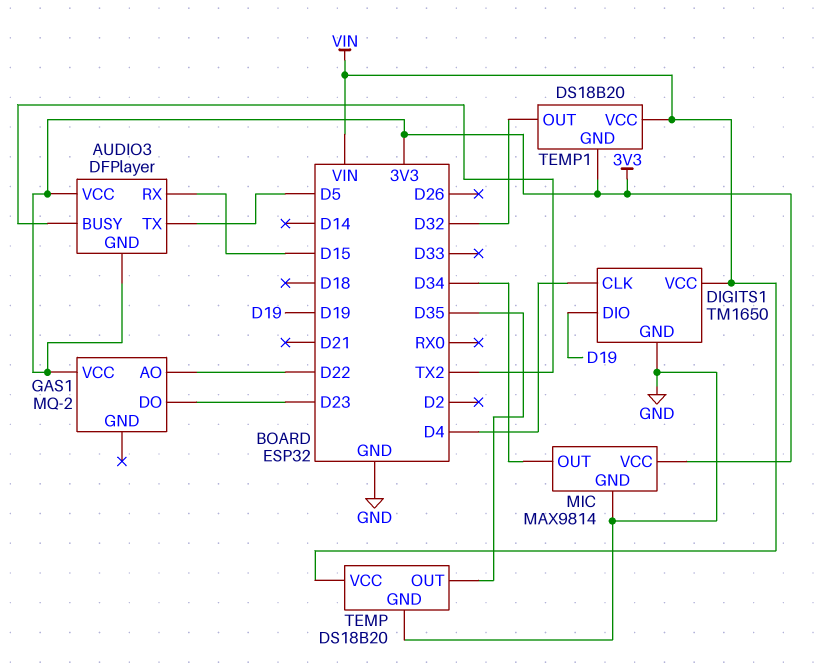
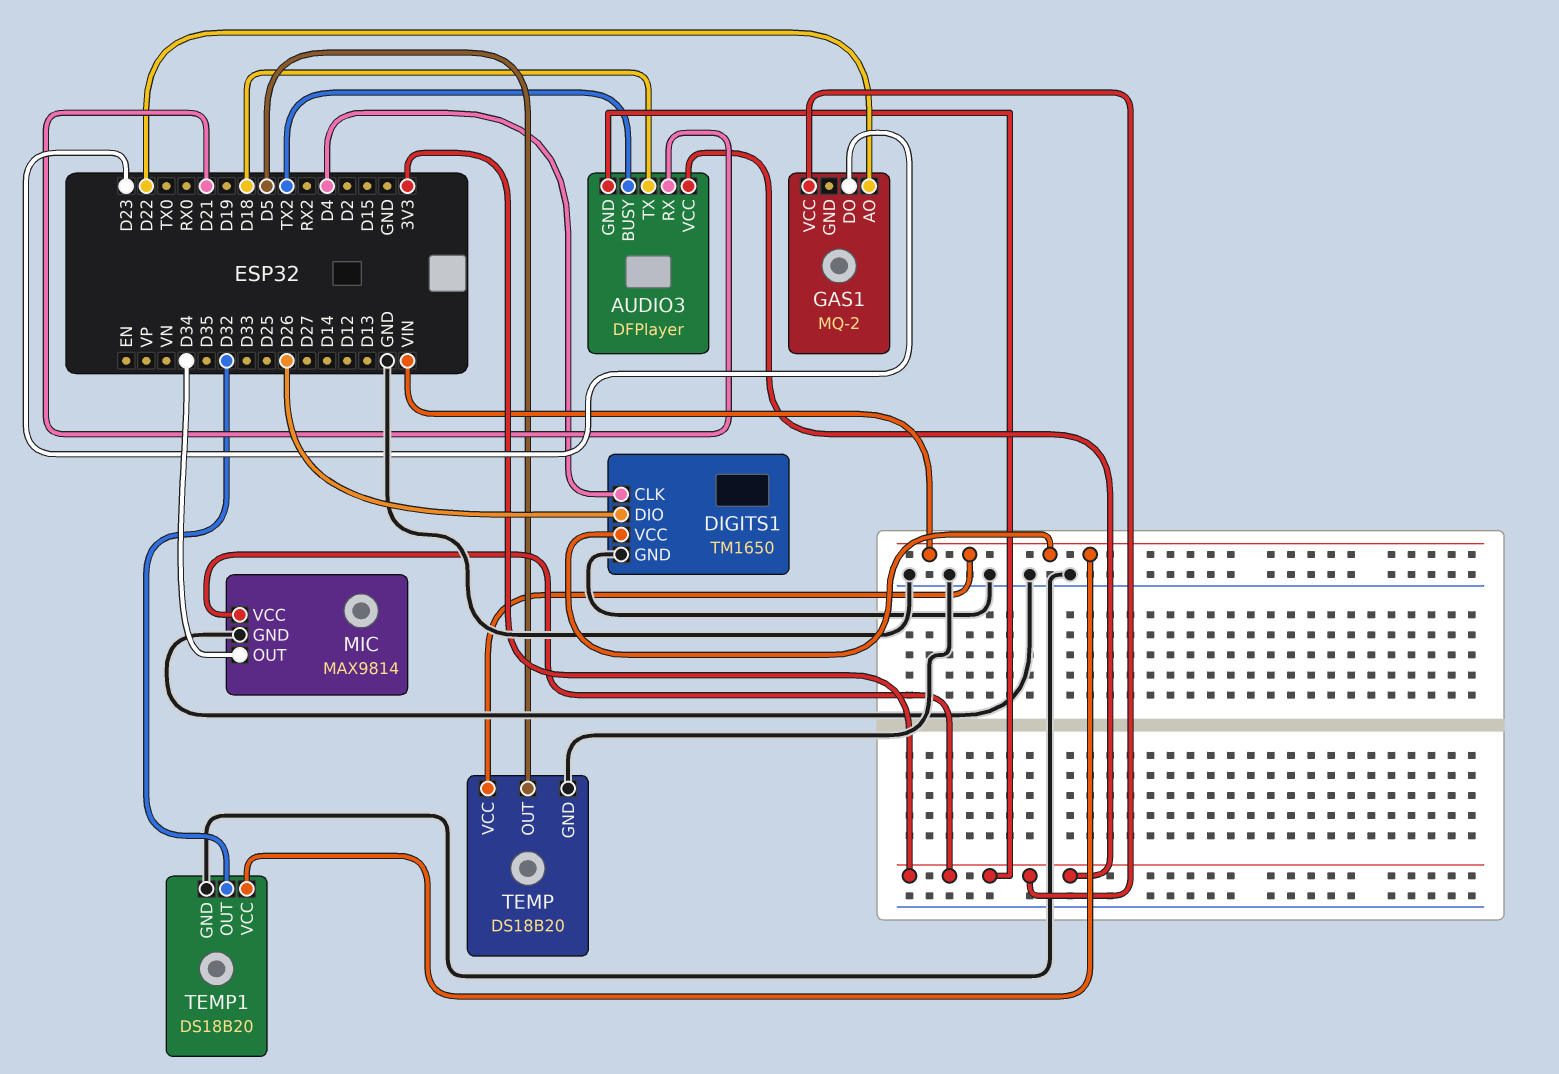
AUDIO3 pin RX: D15 -> D21
AUDIO3 pin TX: D5 -> D18
DIGITS1 pin DIO: D19 -> D26
TEMP pin OUT: D35 -> D5
TEMP1 pin GND: 3V3 -> GND

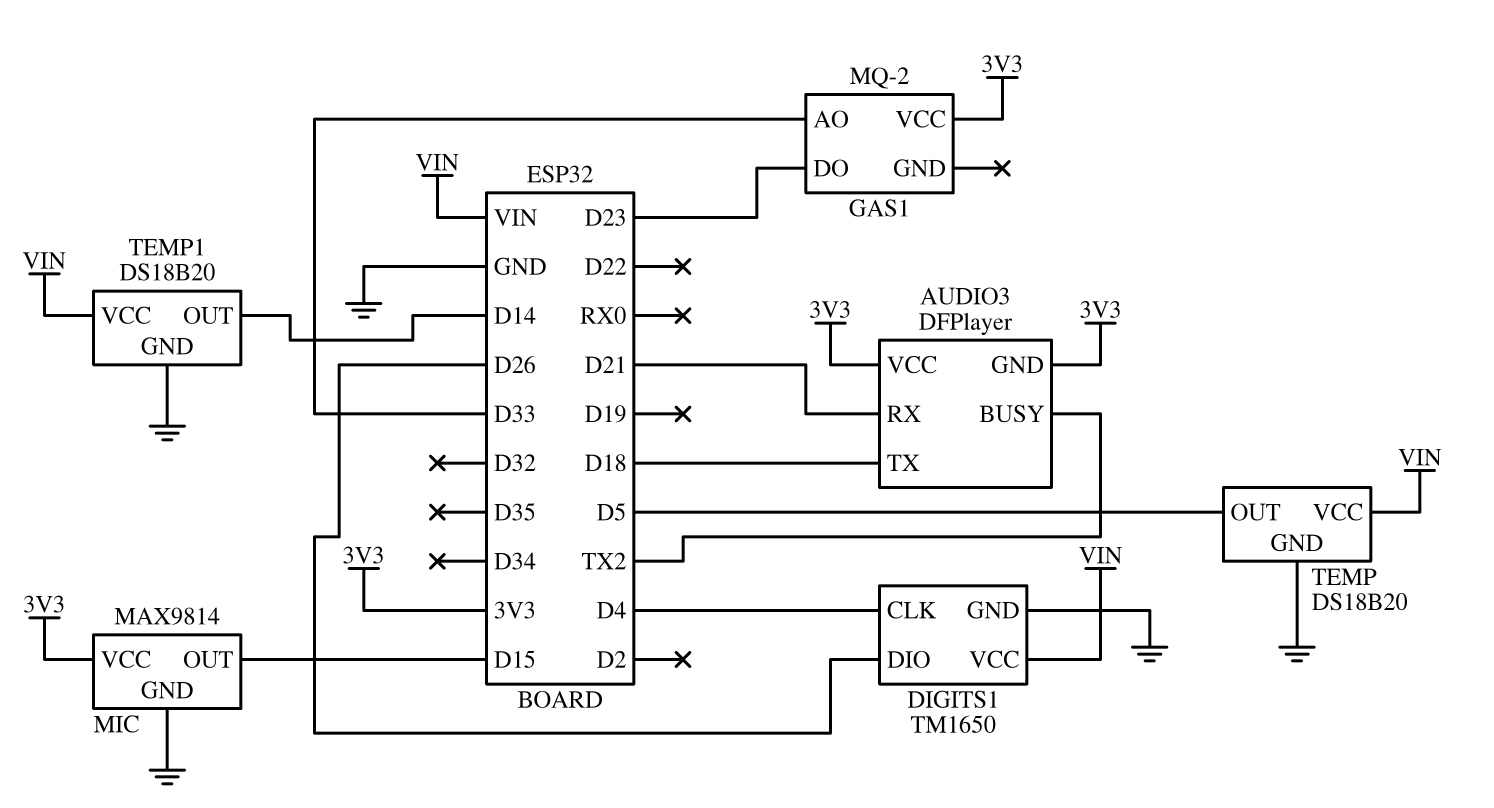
GAS1 pin AO: D22 -> D33
MIC pin OUT: D34 -> D15
TEMP1 pin OUT: D32 -> D14

